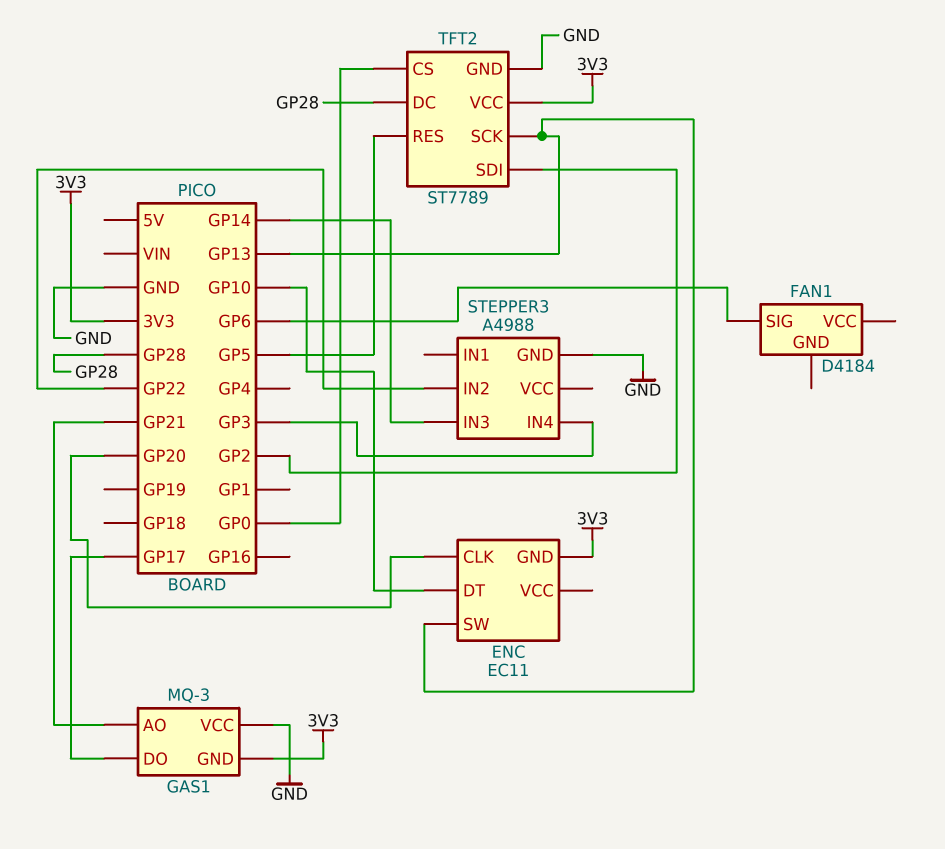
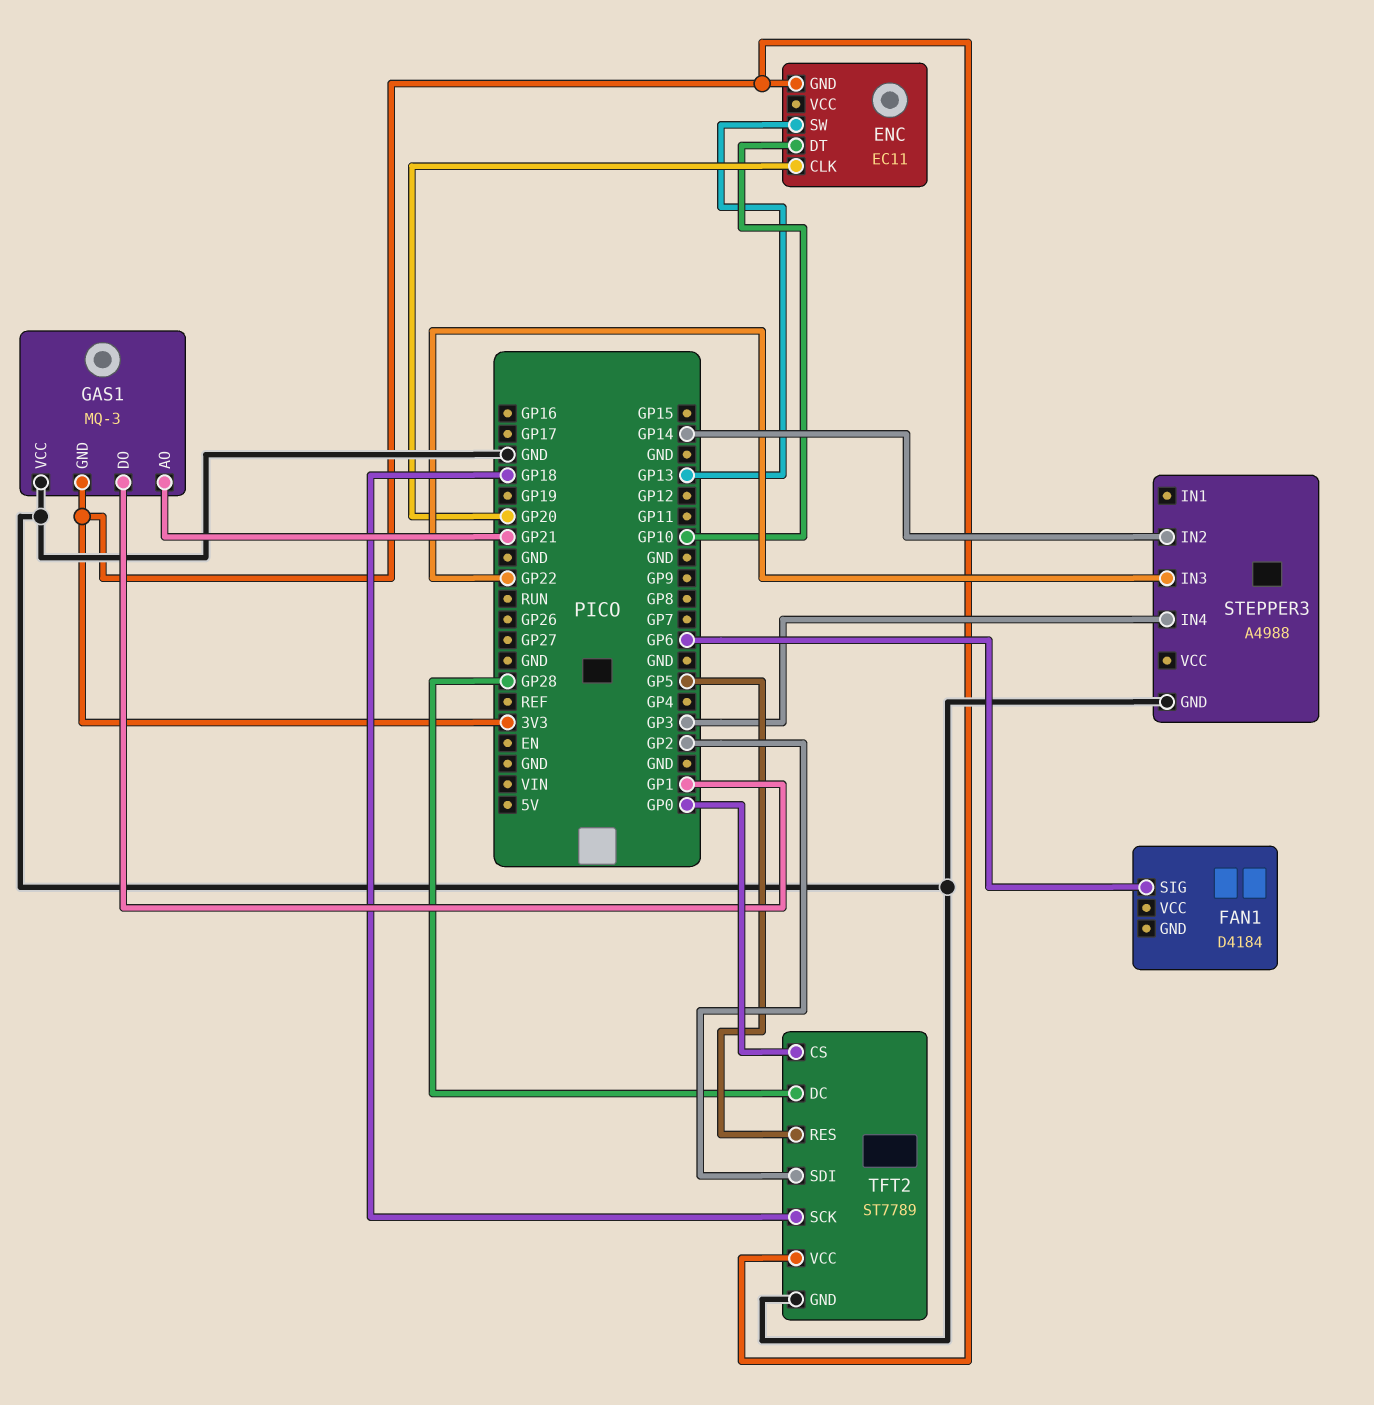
GAS1 pin DO: GP17 -> GP1
STEPPER3 pin IN2: GP22 -> GP14
STEPPER3 pin IN3: GP14 -> GP22
TFT2 pin SCK: GP13 -> GP18

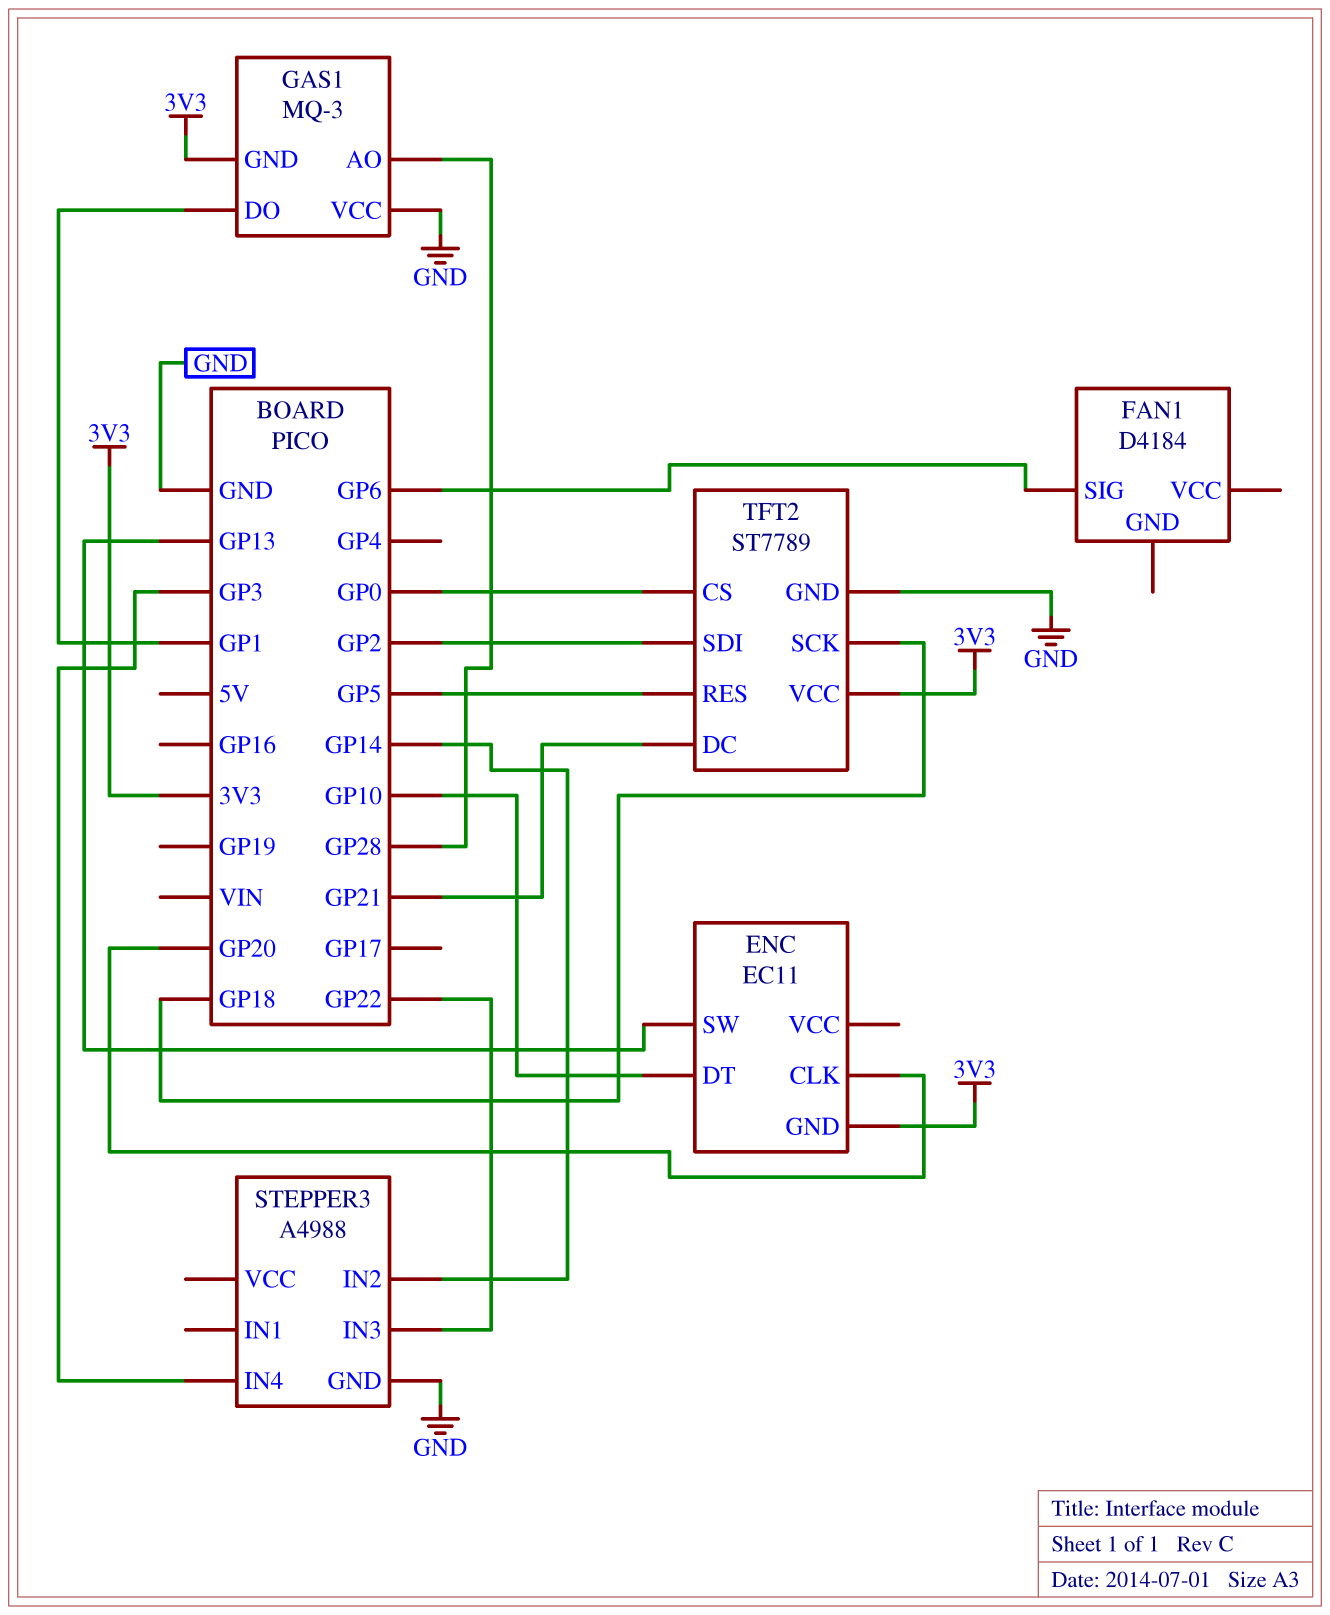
GAS1 pin AO: GP21 -> GP28
TFT2 pin DC: GP28 -> GP21

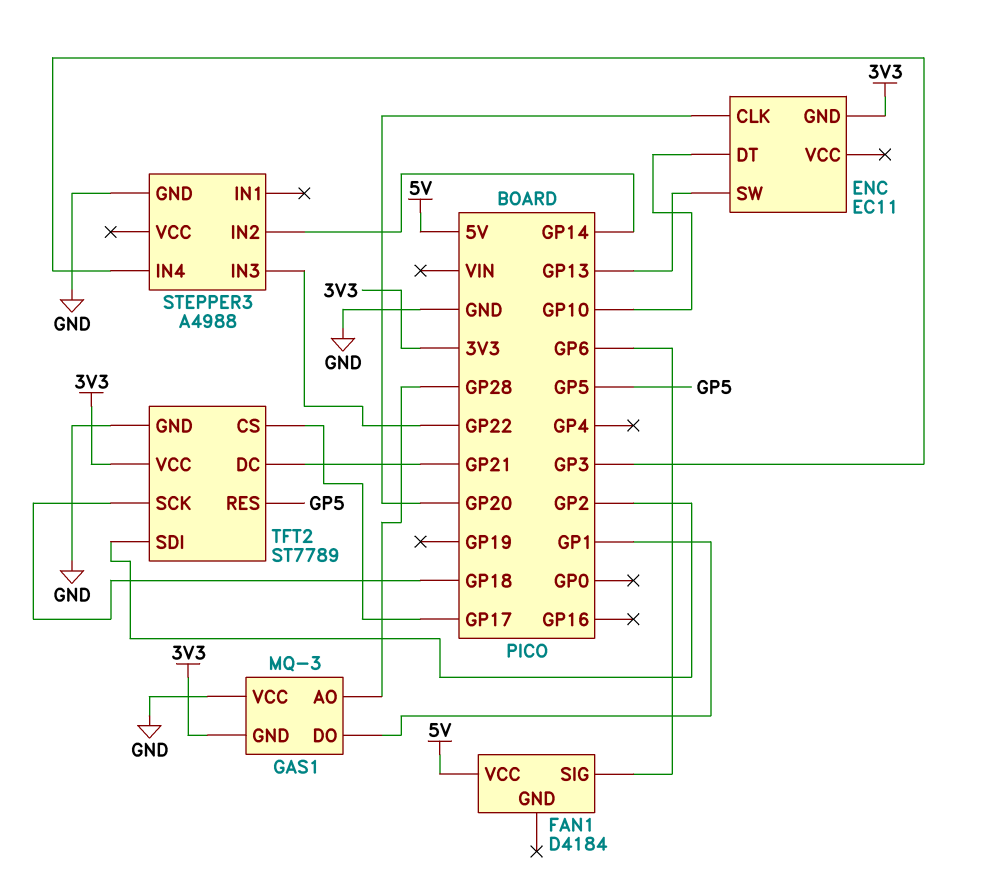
FAN1 pin VCC: none -> 5V
TFT2 pin CS: GP0 -> GP17

